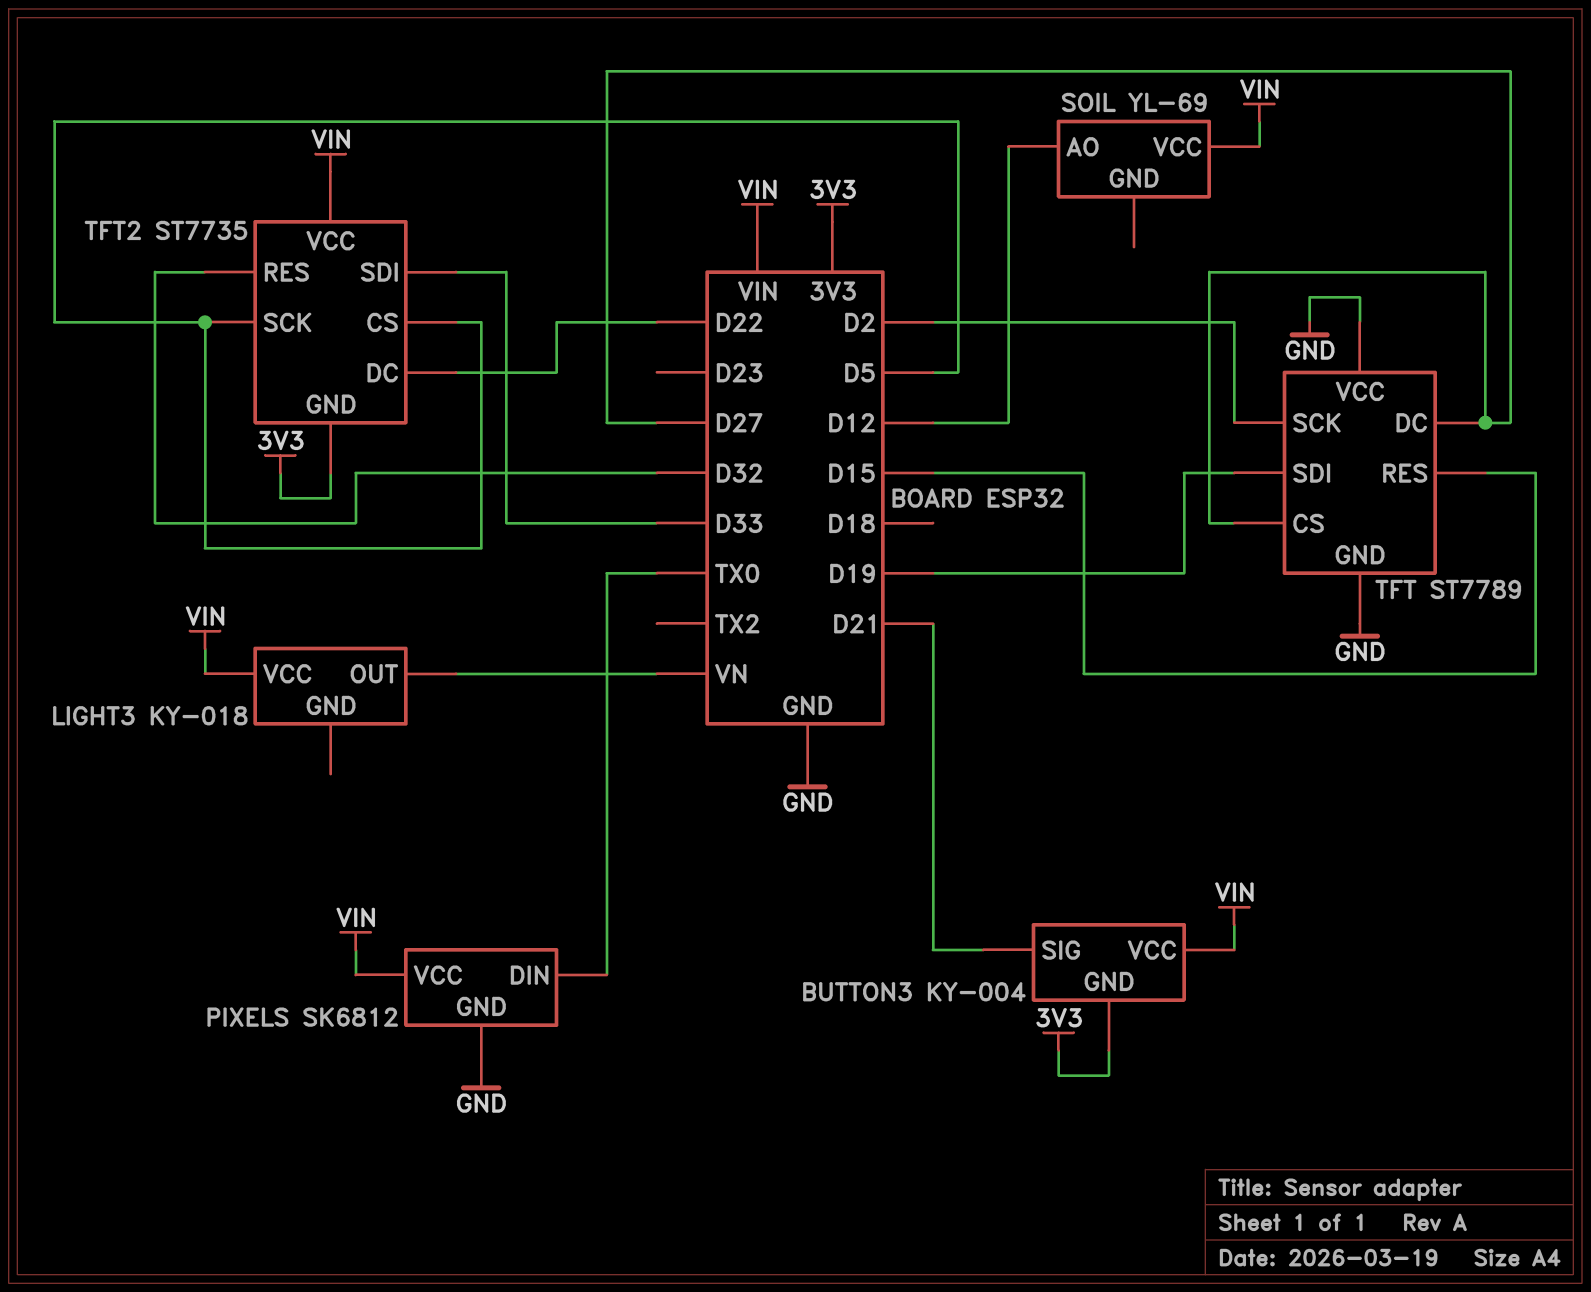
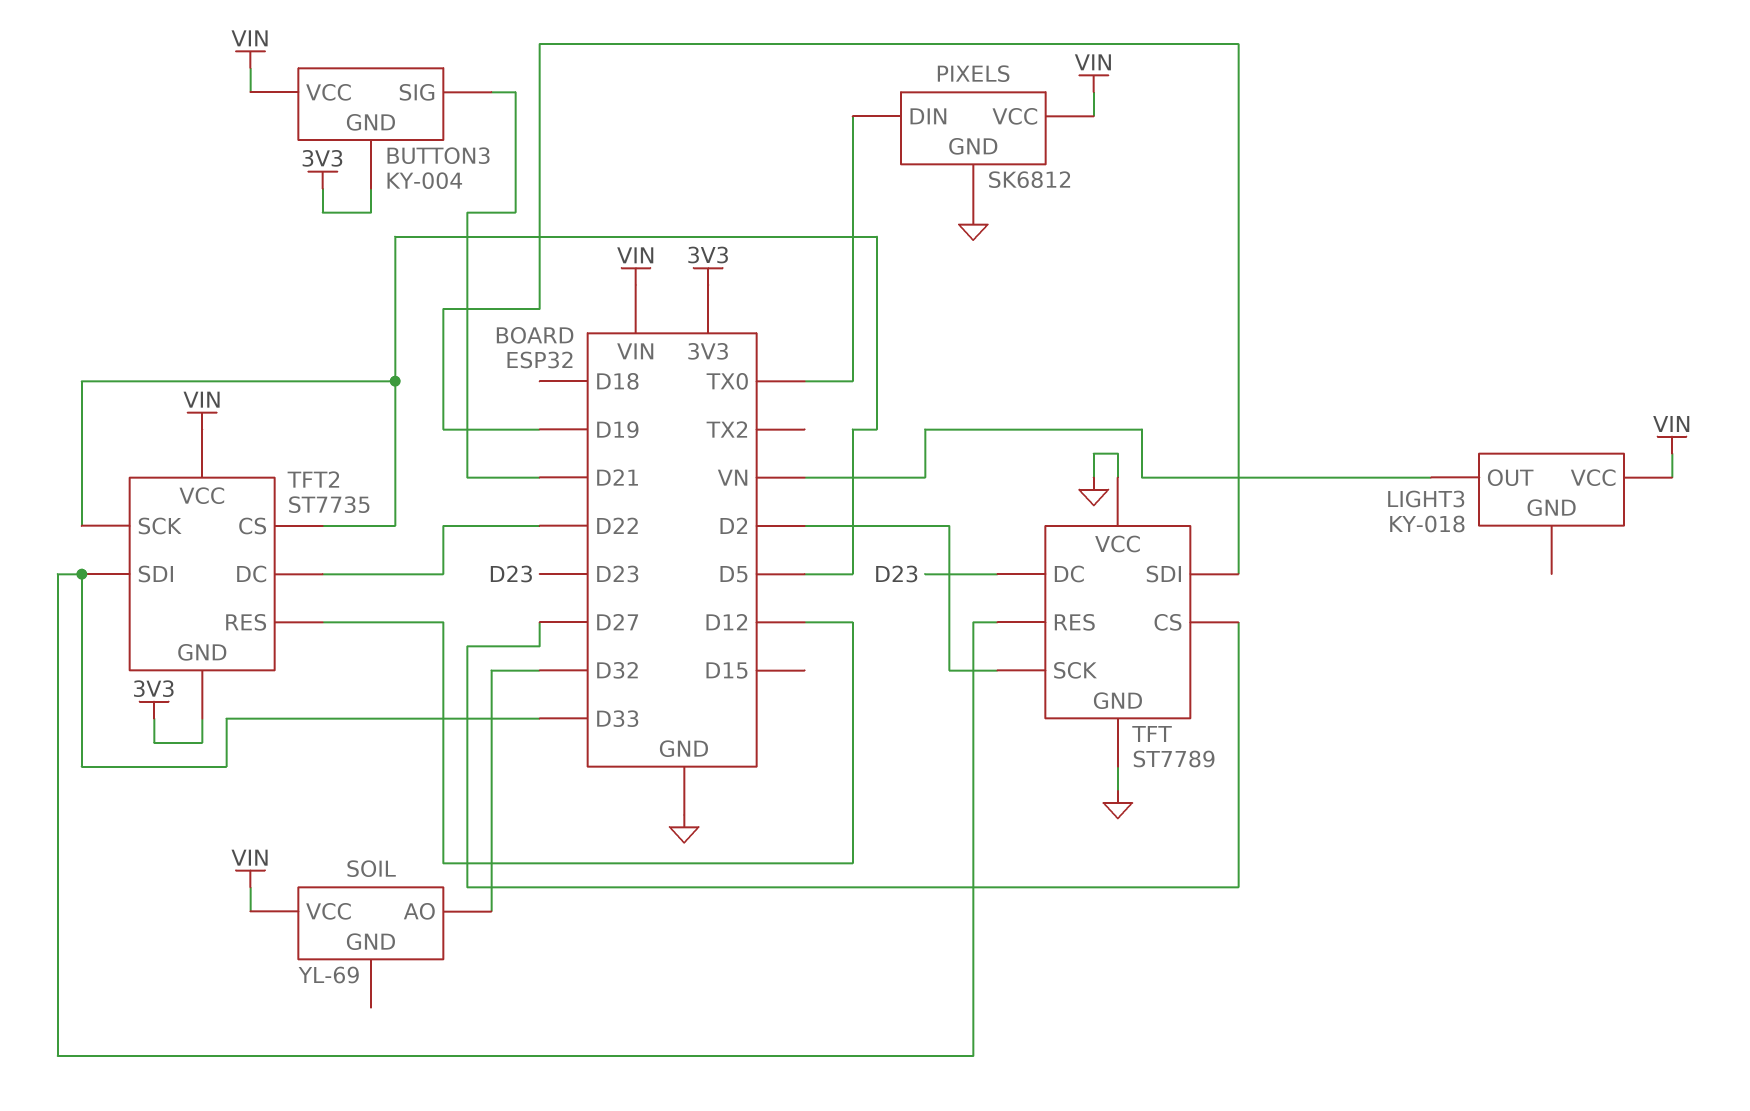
SOIL pin AO: D12 -> D32
TFT pin DC: D27 -> D23
TFT pin RES: D15 -> D33
TFT2 pin RES: D32 -> D12

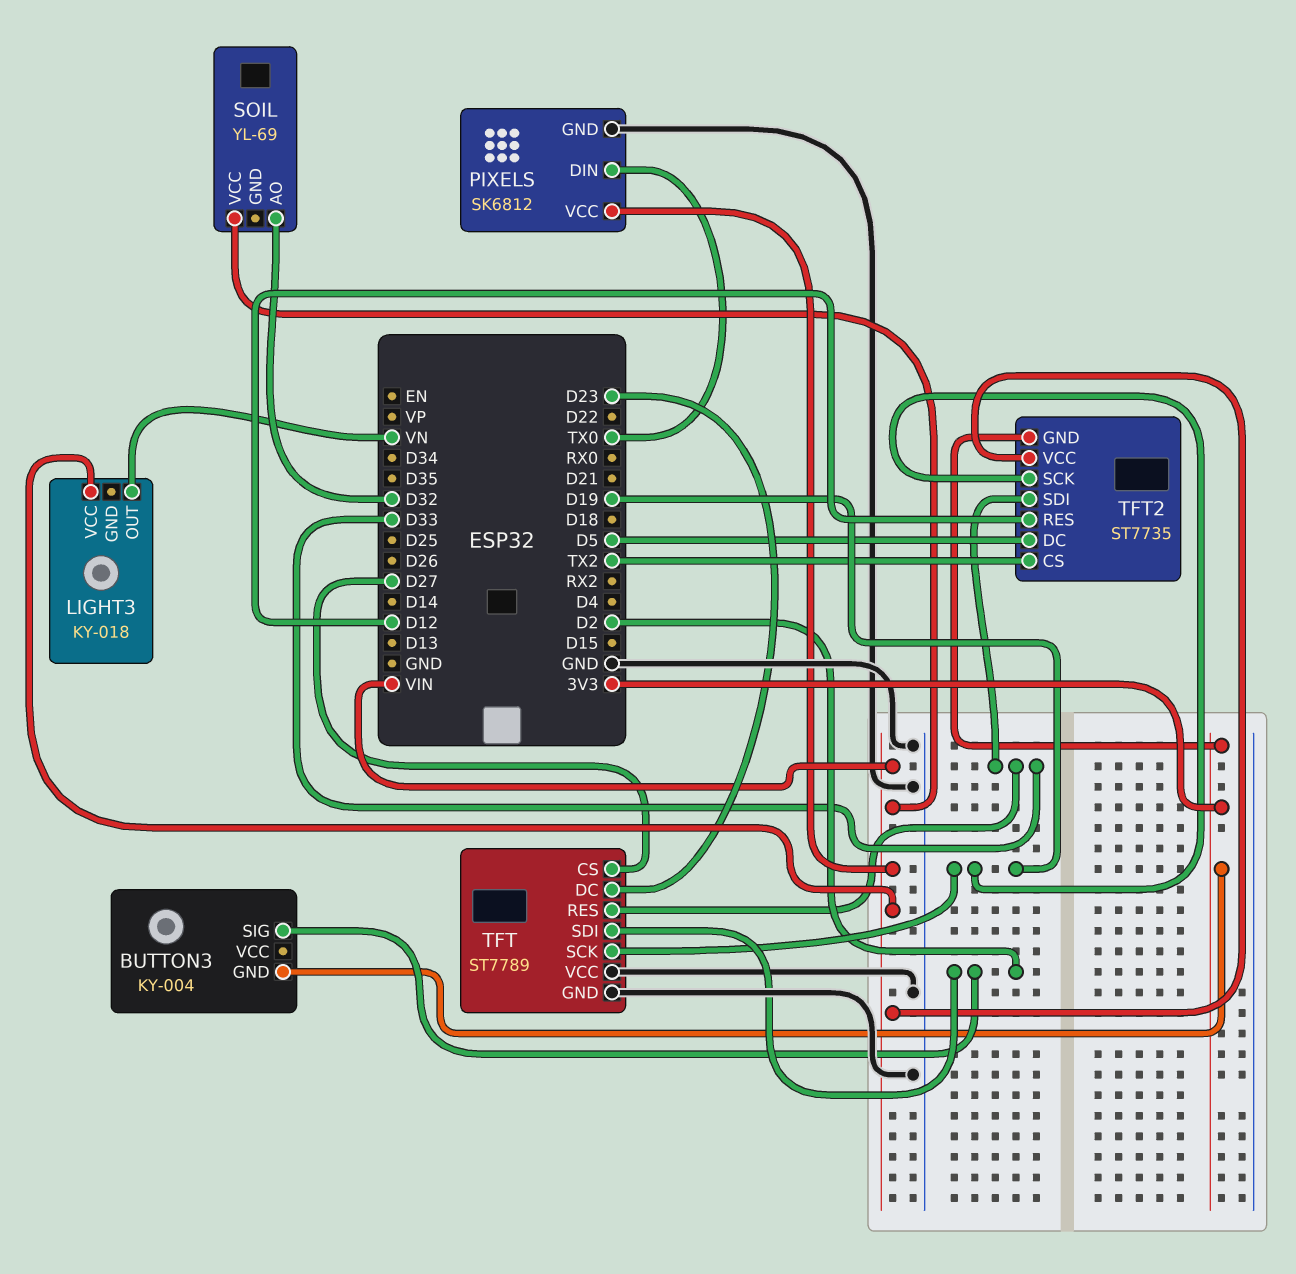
BUTTON3 pin SIG: D21 -> D2
BUTTON3 pin VCC: VIN -> none
TFT pin SCK: D2 -> D19
TFT pin SDI: D19 -> D2
TFT2 pin CS: D5 -> TX2
TFT2 pin DC: D22 -> D5
TFT2 pin SCK: D5 -> D19

